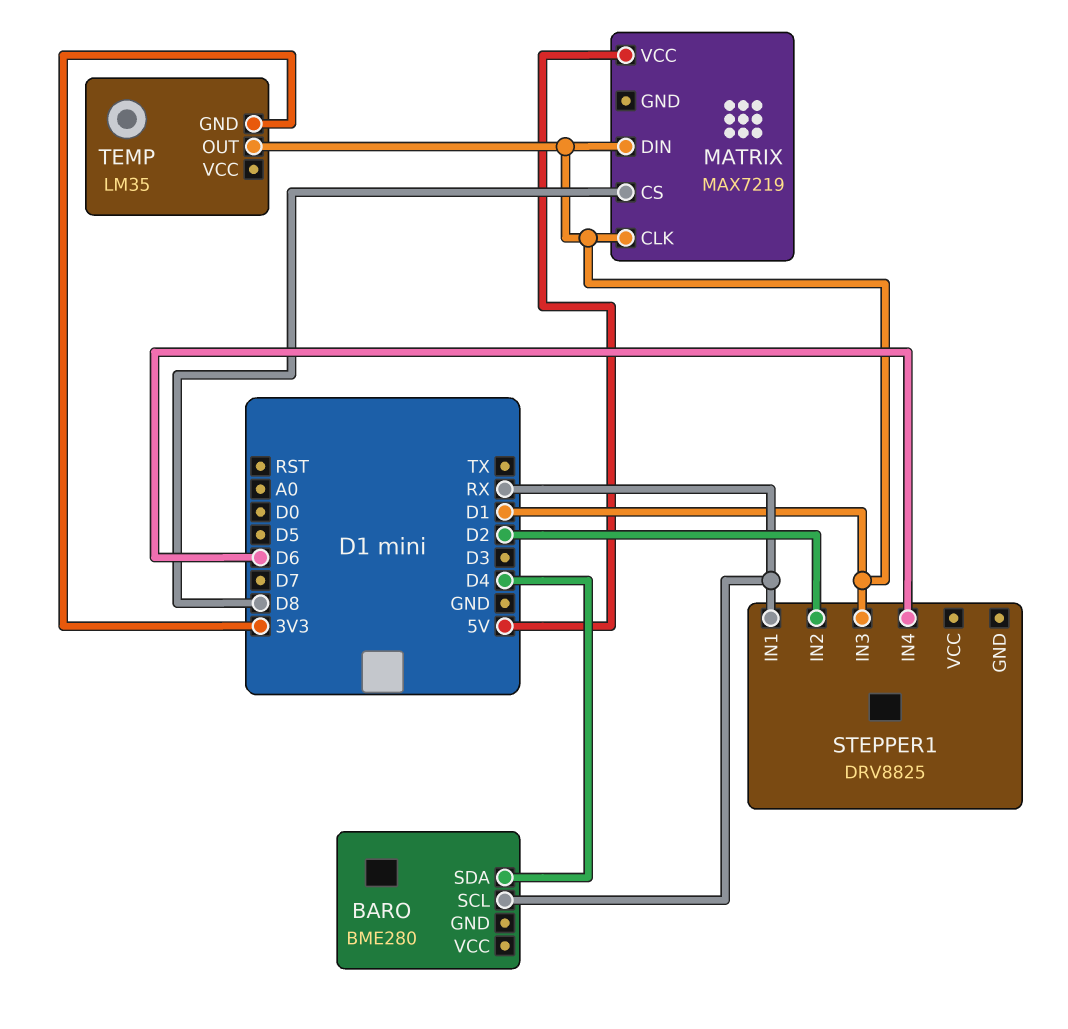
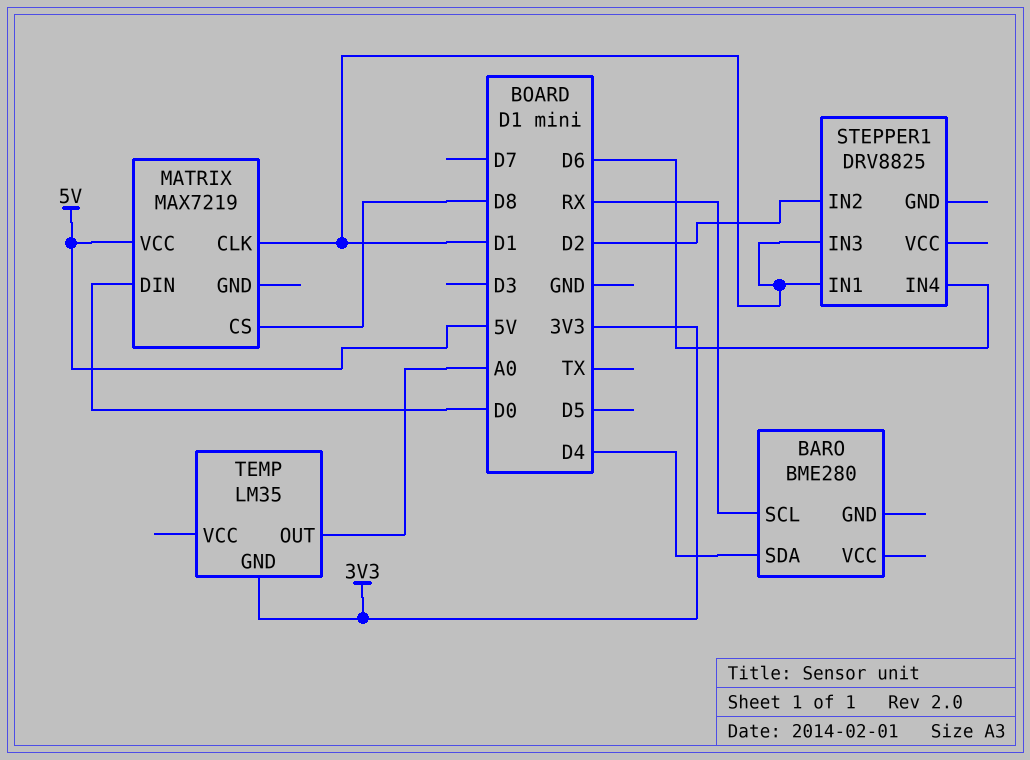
MATRIX pin DIN: D1 -> D0
STEPPER1 pin IN1: RX -> D1
TEMP pin OUT: D1 -> A0

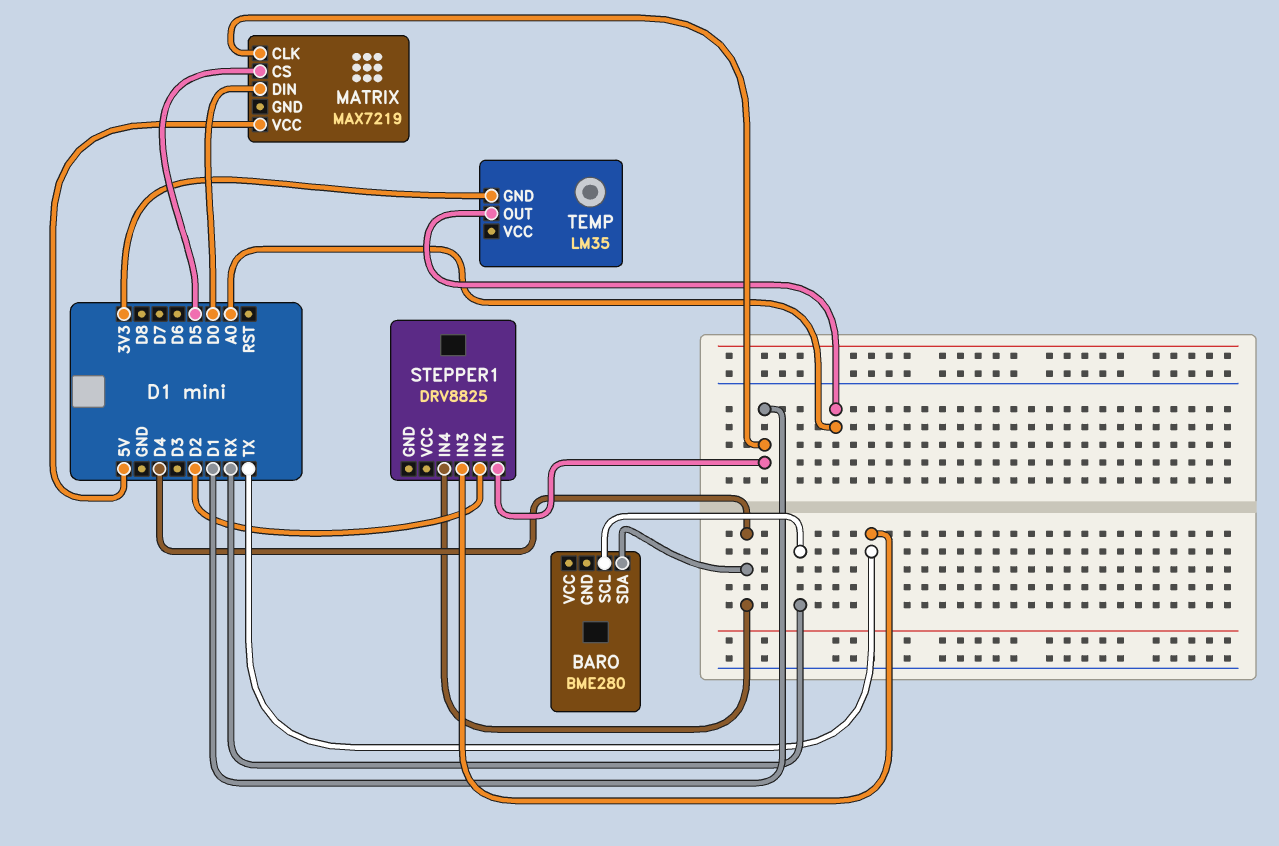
MATRIX pin CS: D8 -> D5
STEPPER1 pin IN3: D1 -> TX
STEPPER1 pin IN4: D6 -> D4

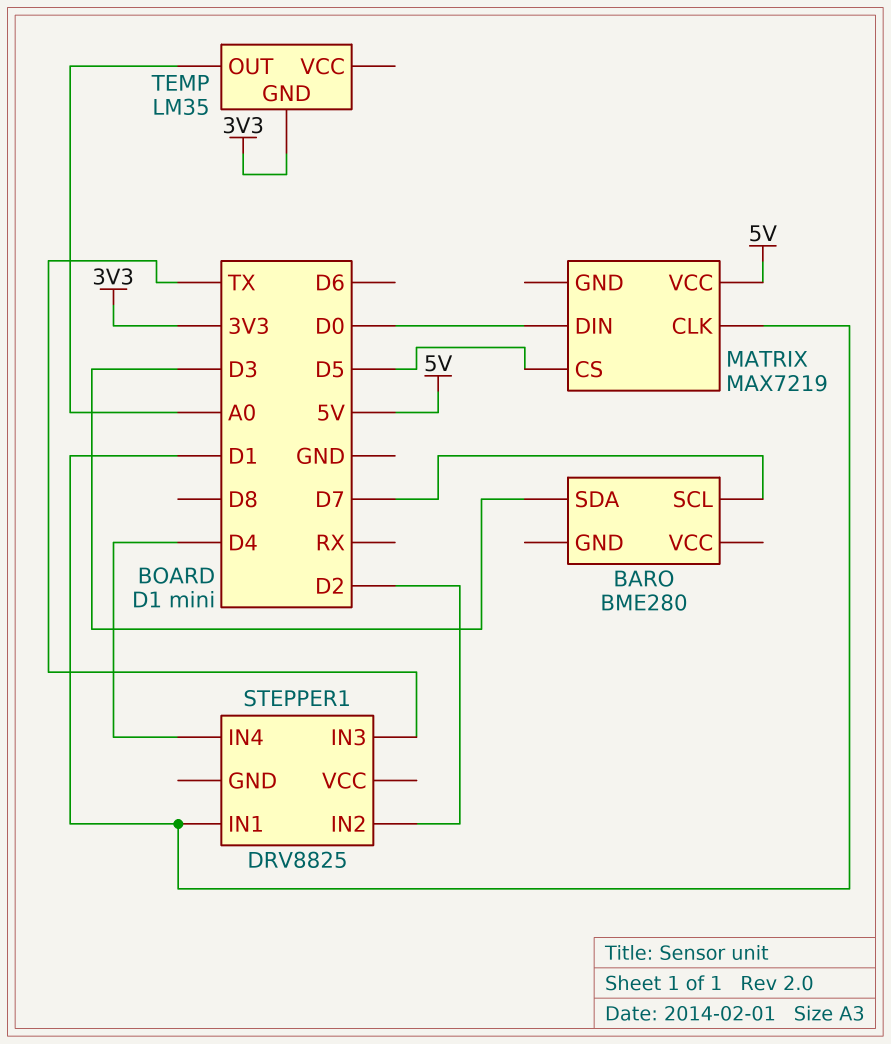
BARO pin SCL: RX -> D7
BARO pin SDA: D4 -> D3

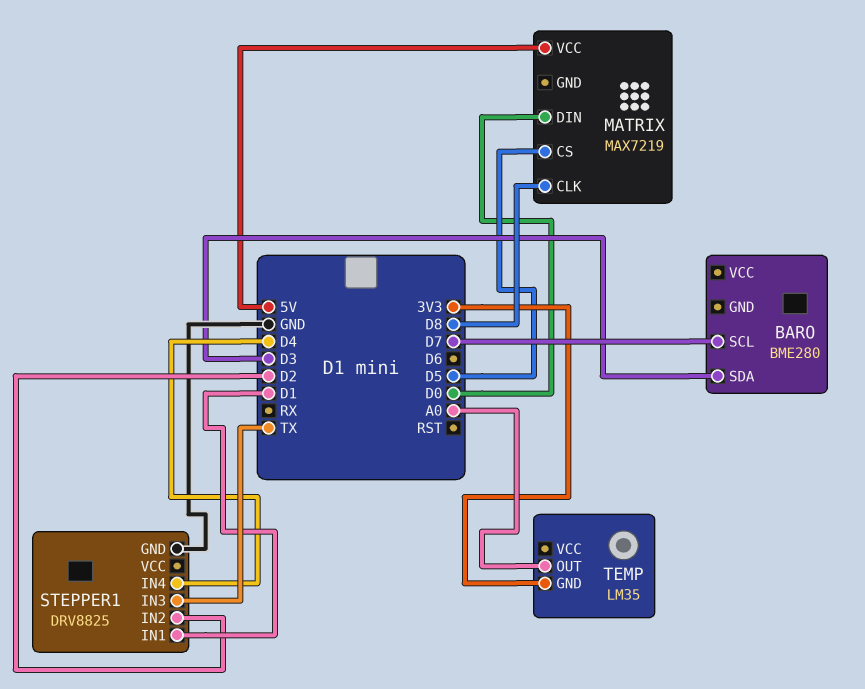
MATRIX pin CLK: D1 -> D8
STEPPER1 pin GND: none -> GND

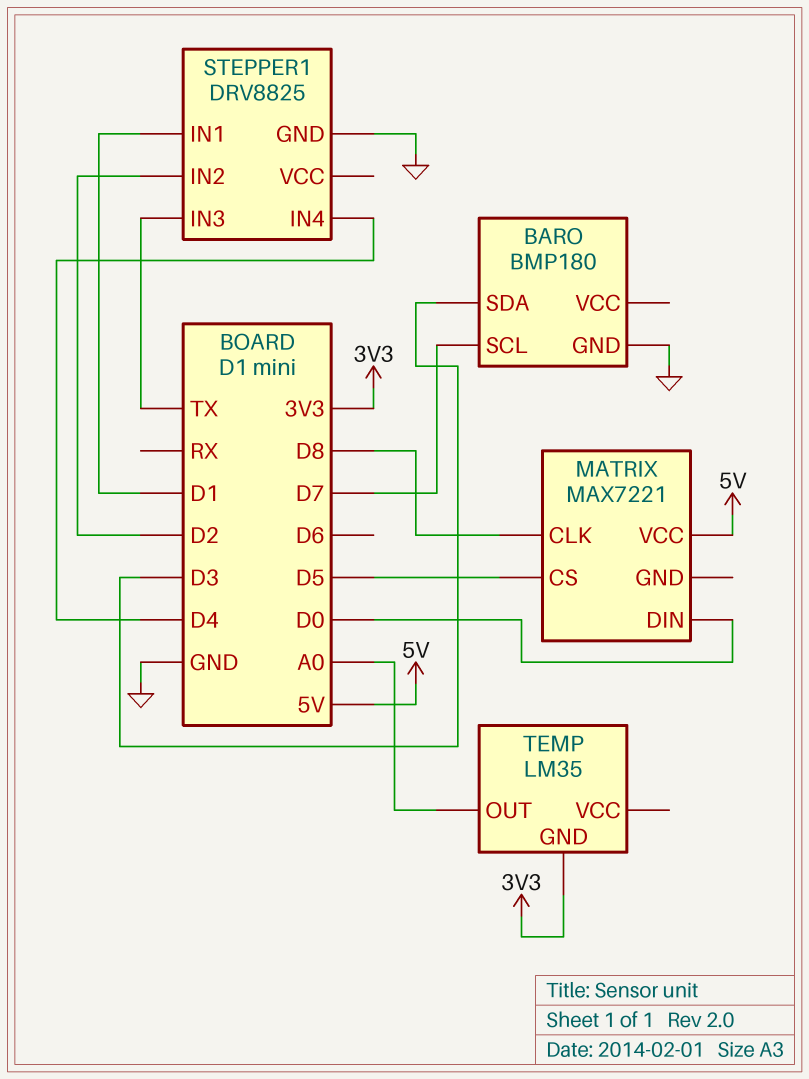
BARO: BME280 -> BMP180
BARO pin GND: none -> GND
MATRIX: MAX7219 -> MAX7221

